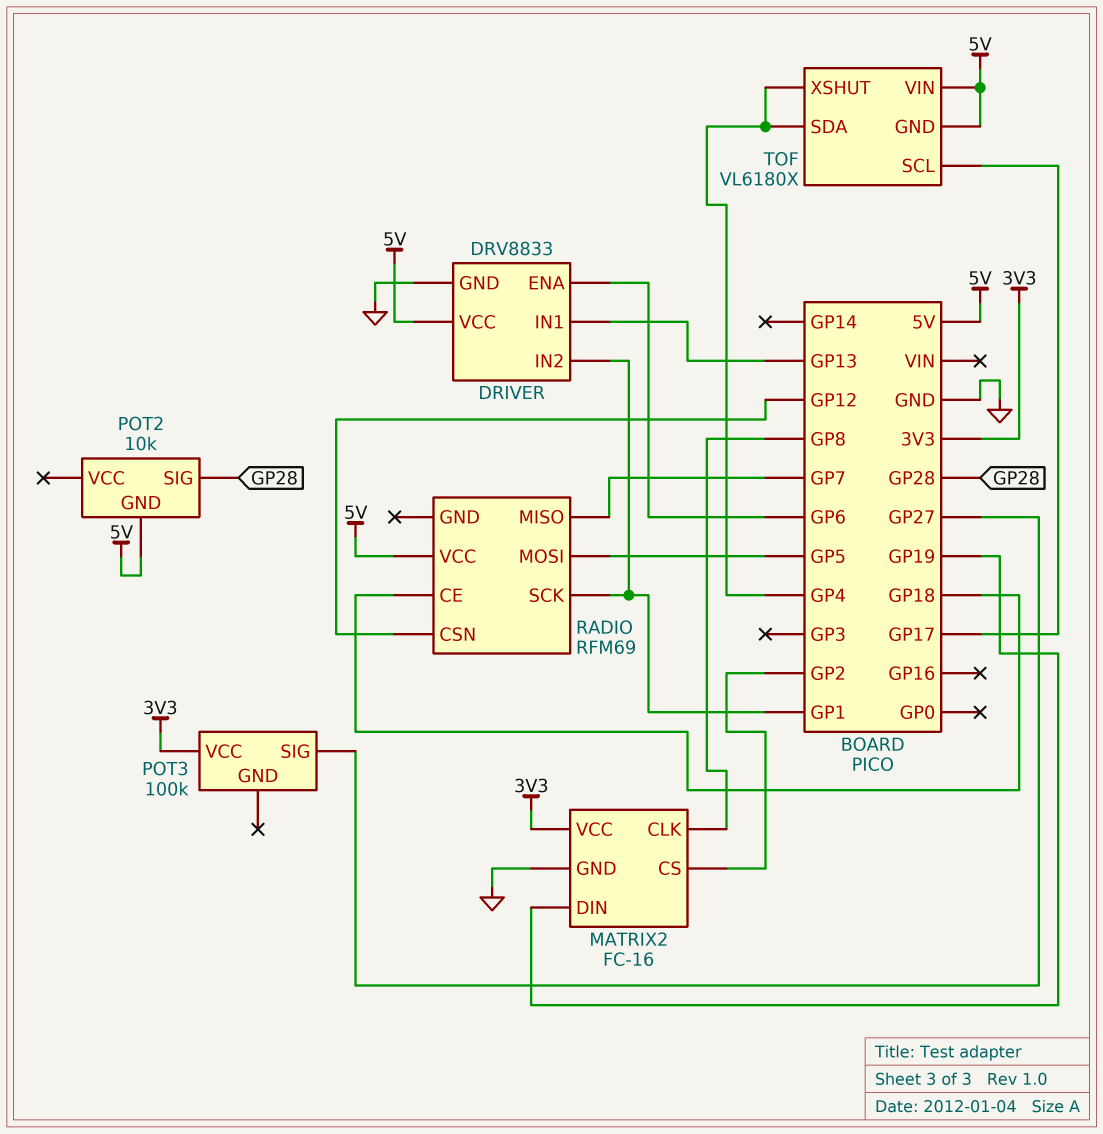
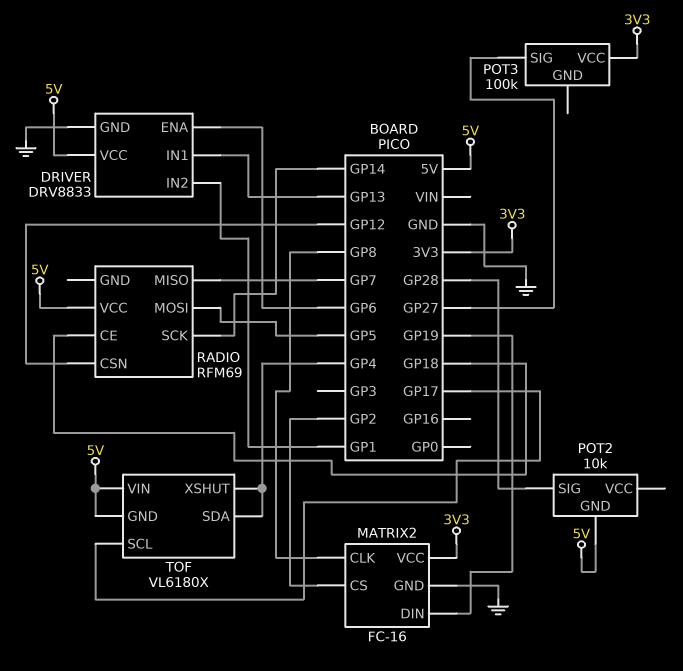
RADIO pin SCK: GP1 -> GP14

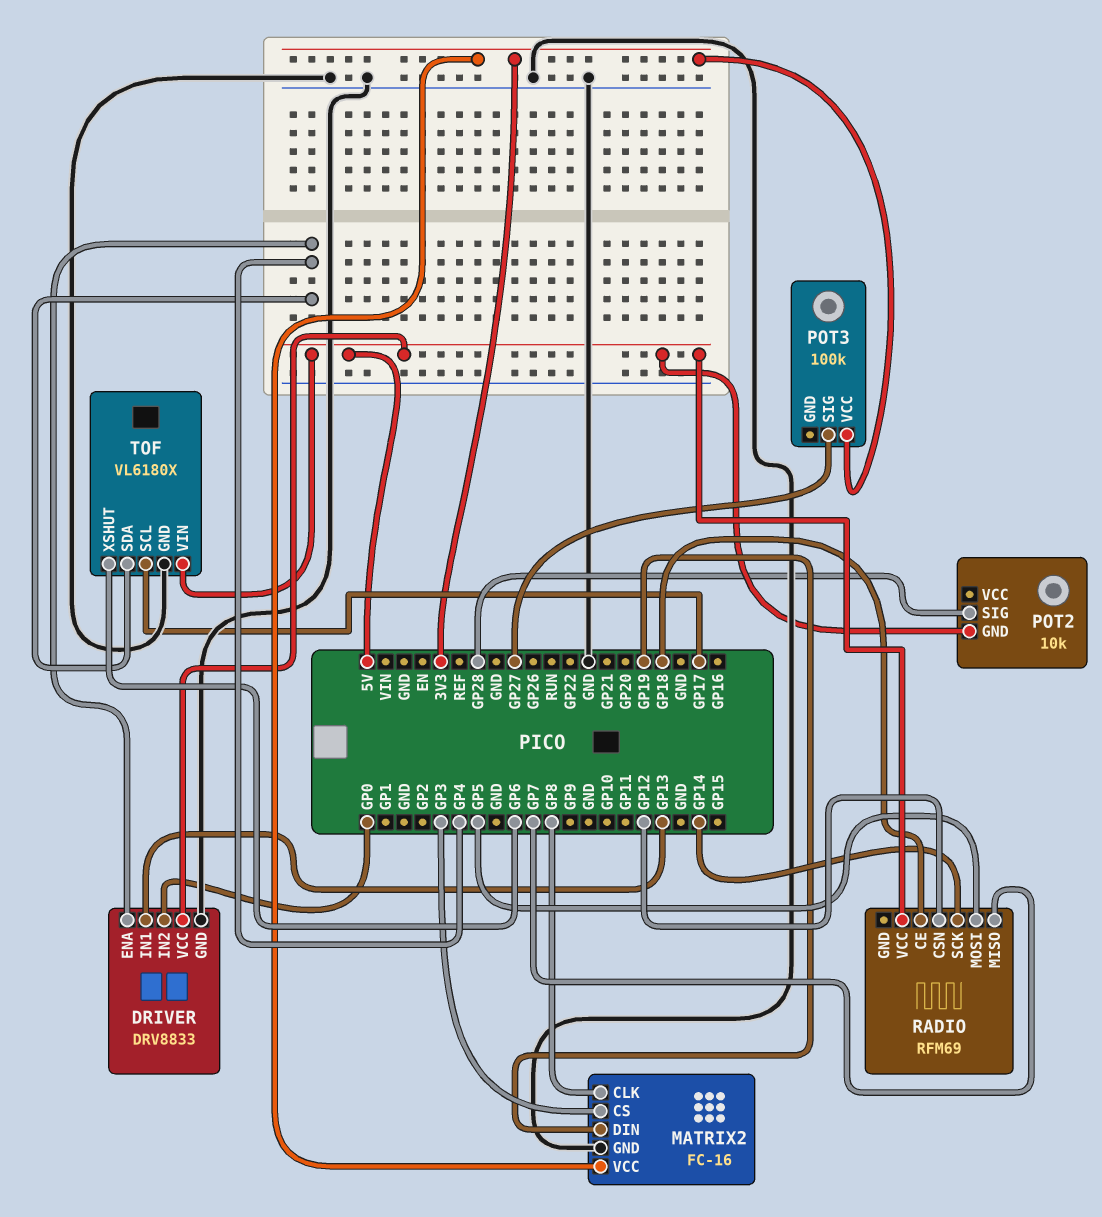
DRIVER pin ENA: GP6 -> GP4
DRIVER pin IN2: GP1 -> GP0
MATRIX2 pin CS: GP2 -> GP3
TOF pin GND: 5V -> GND
TOF pin XSHUT: GP4 -> GP6

